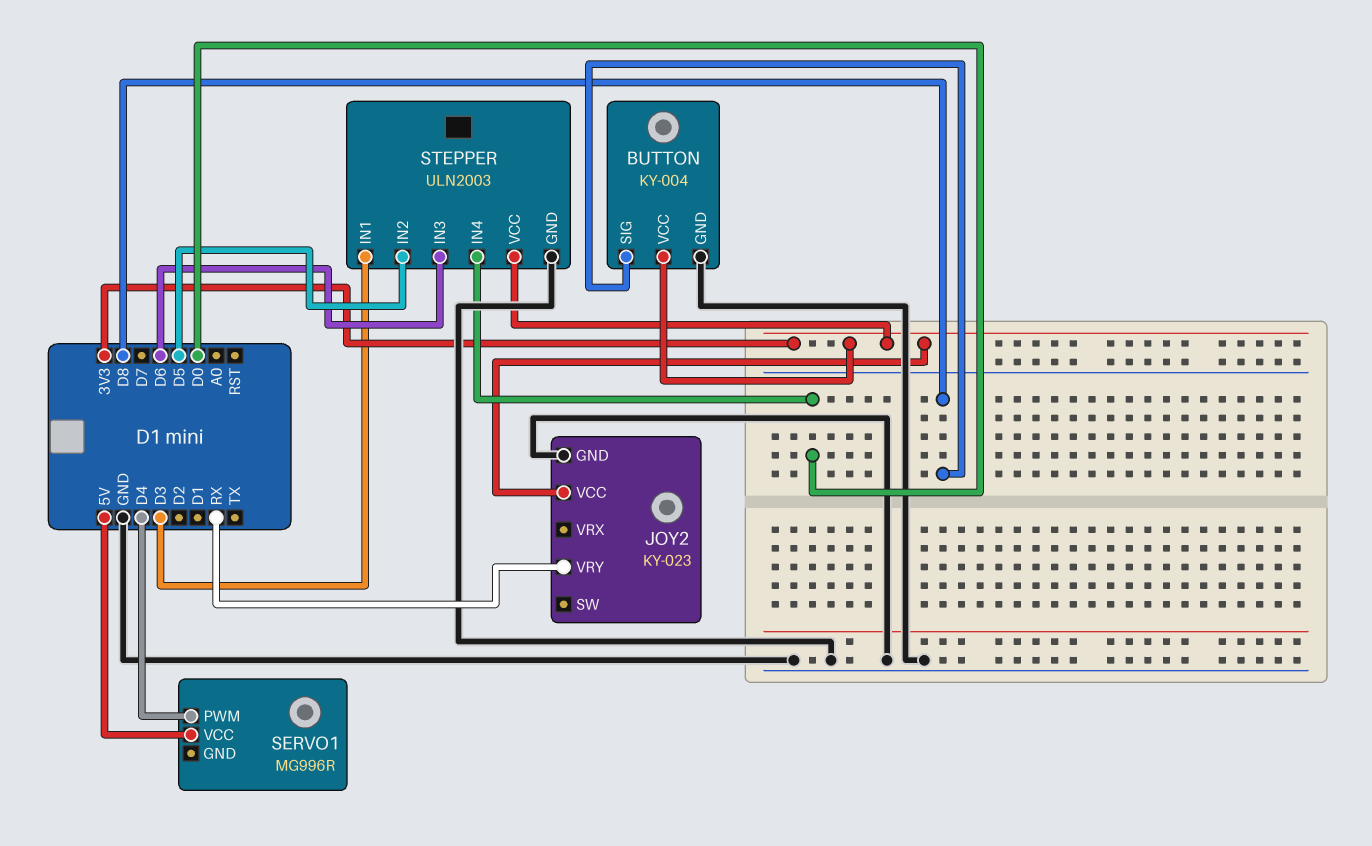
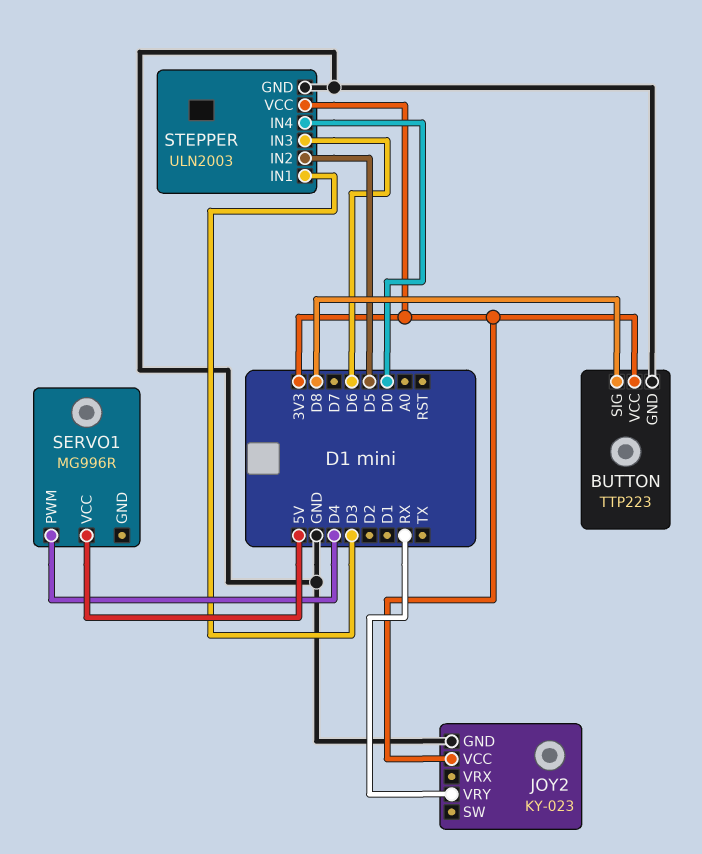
BUTTON: KY-004 -> TTP223

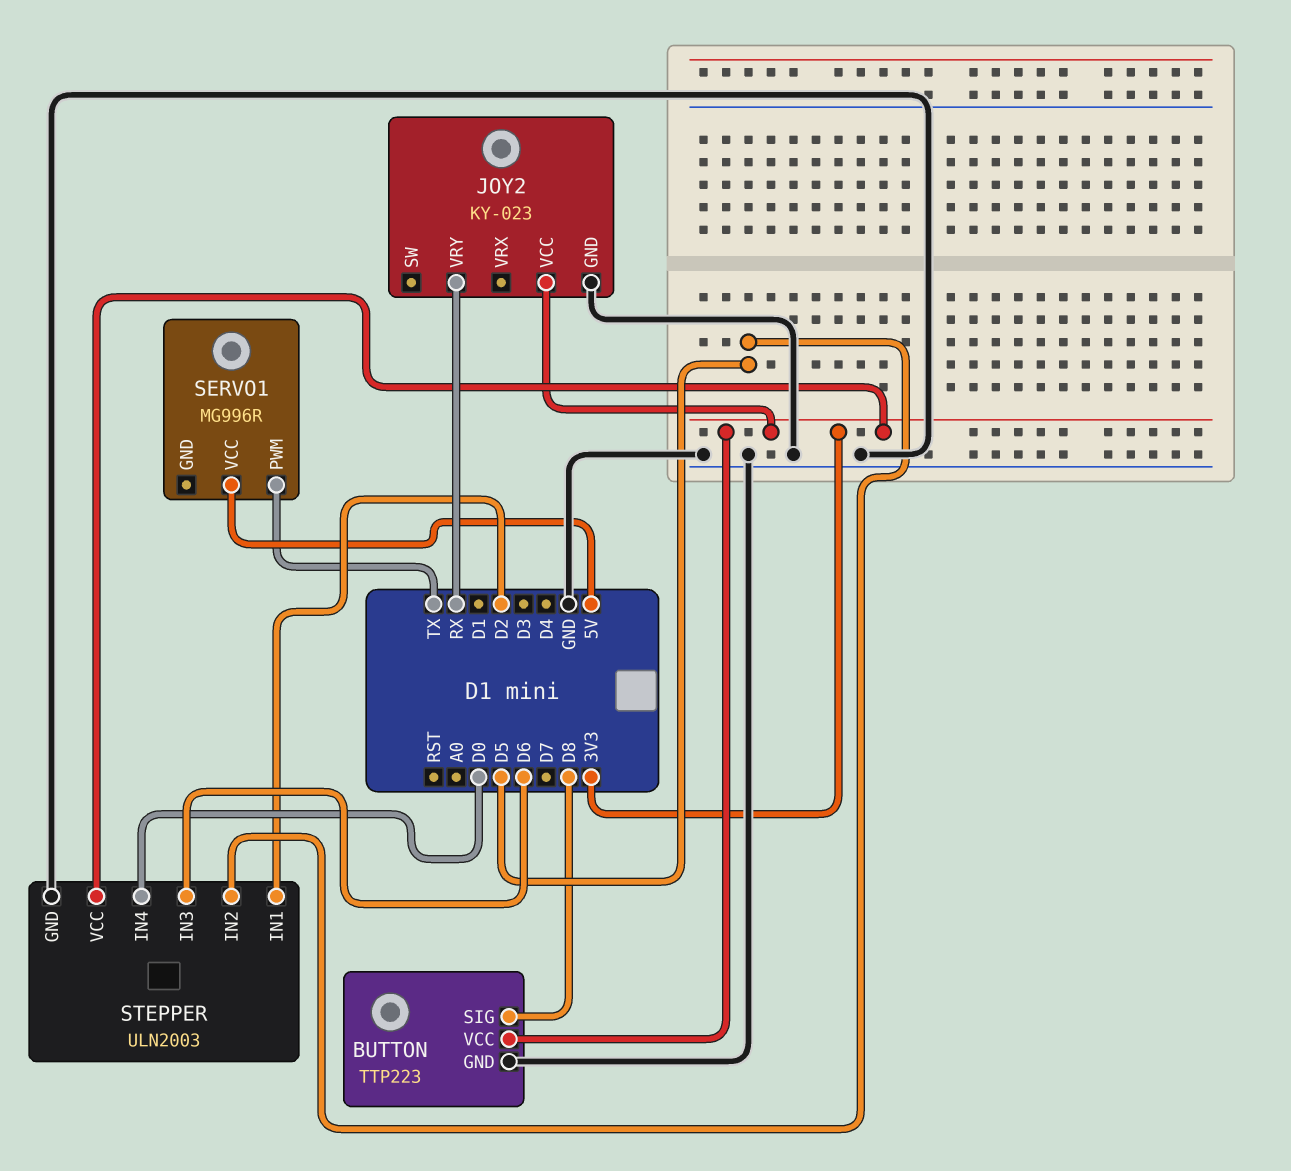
SERVO1 pin PWM: D4 -> TX
STEPPER pin IN1: D3 -> D2

